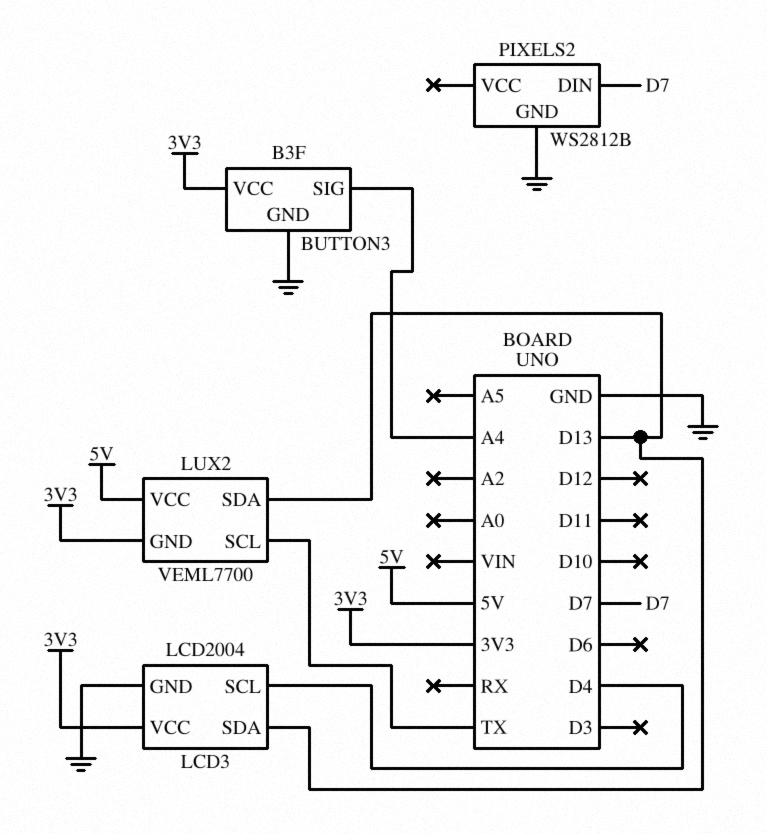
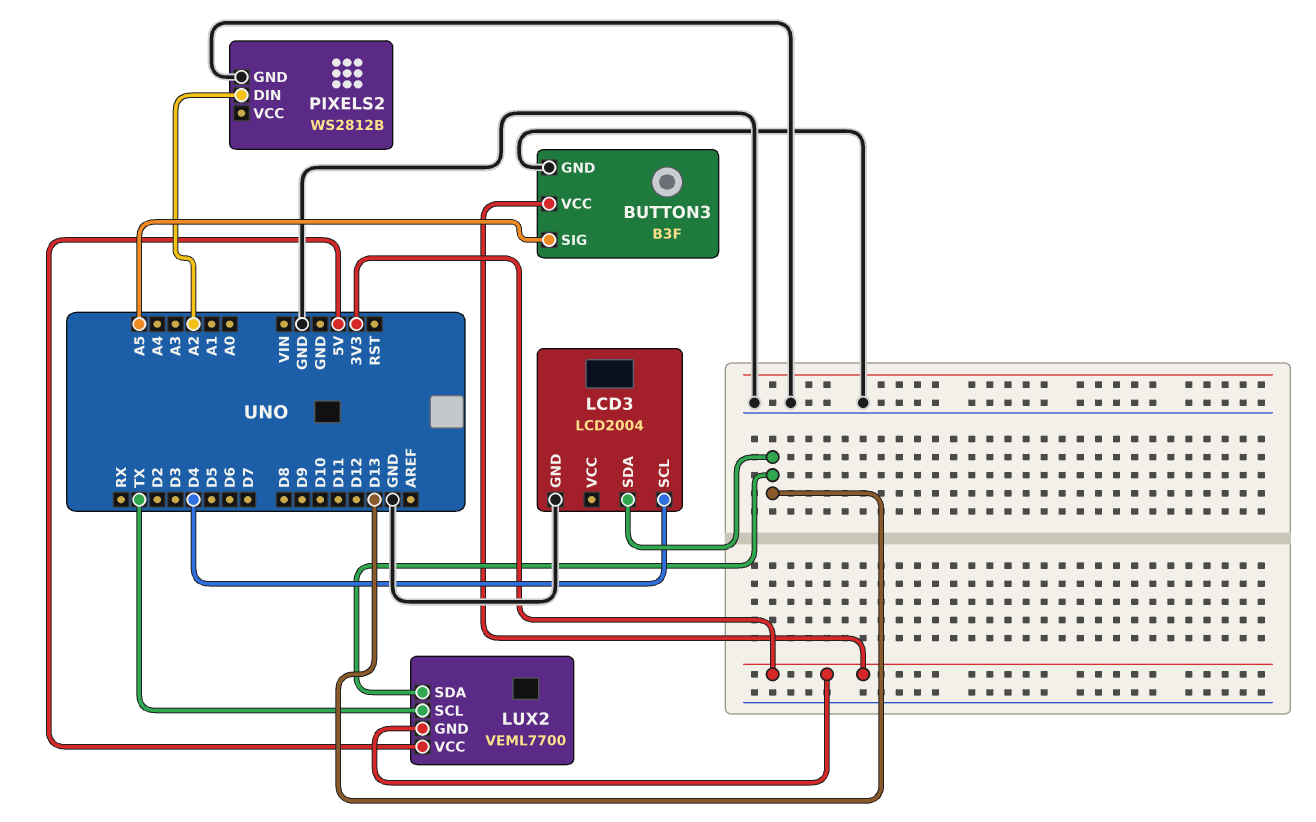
BUTTON3 pin SIG: A4 -> A5
LCD3 pin VCC: 3V3 -> none
PIXELS2 pin DIN: D7 -> A2

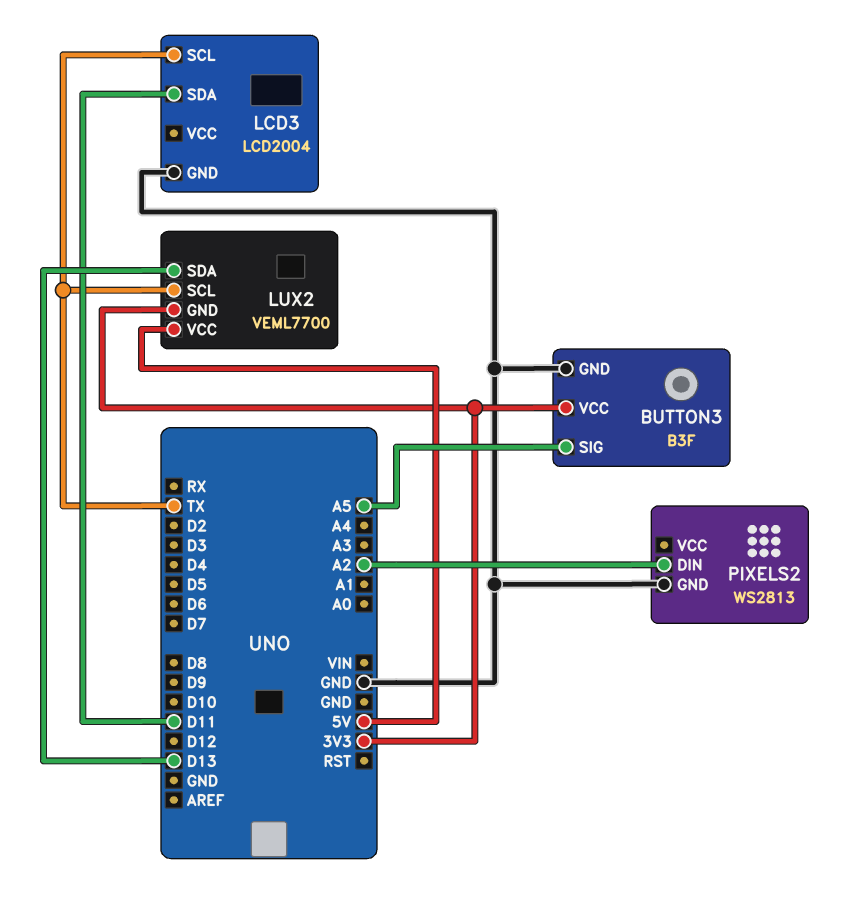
LCD3 pin SCL: D4 -> TX
LCD3 pin SDA: D13 -> D11
PIXELS2: WS2812B -> WS2813

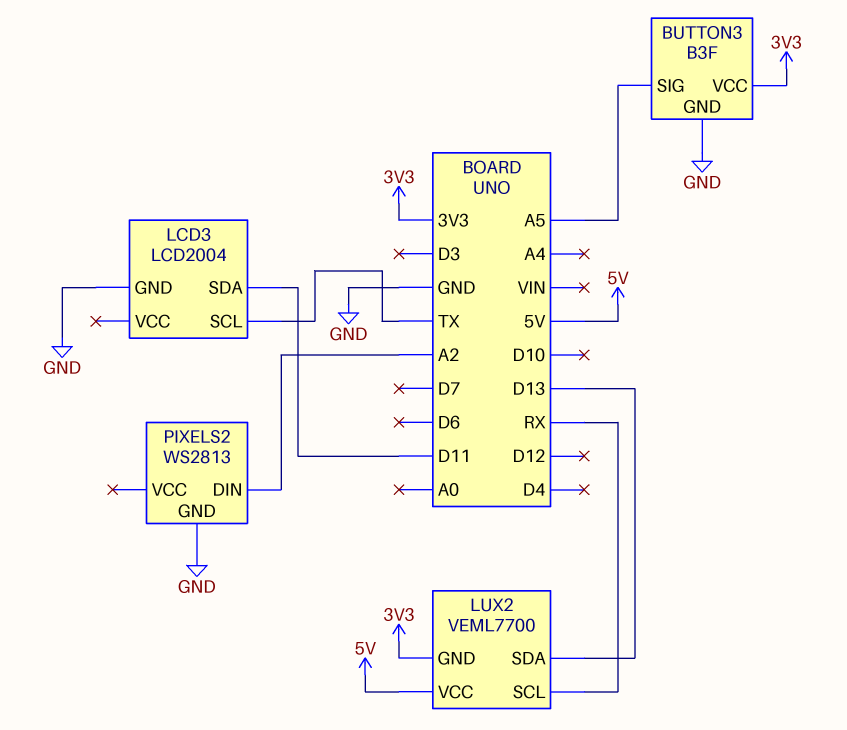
LUX2 pin SCL: TX -> RX

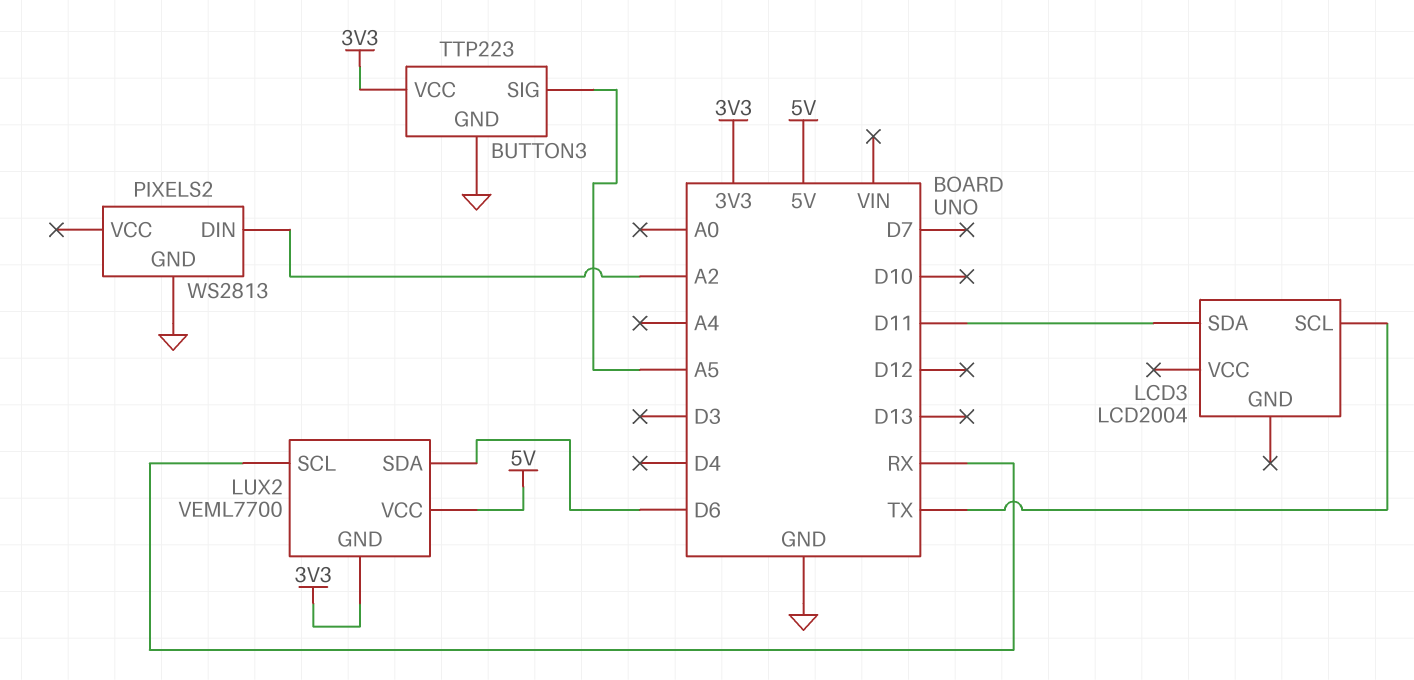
BUTTON3: B3F -> TTP223
LCD3 pin GND: GND -> none
LUX2 pin SDA: D13 -> D6

